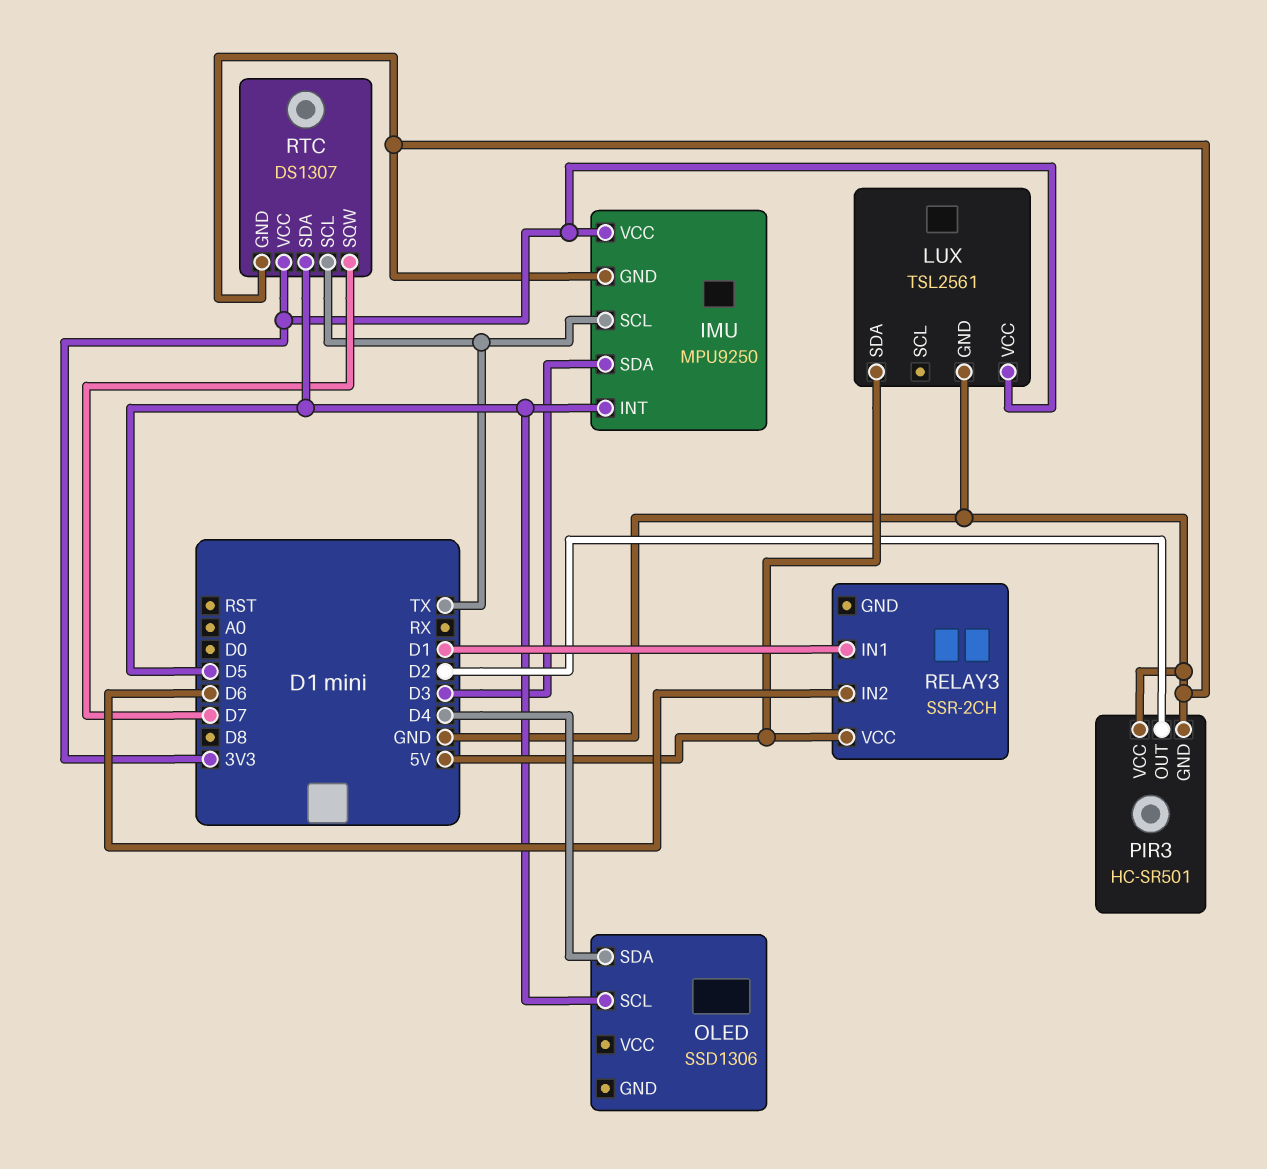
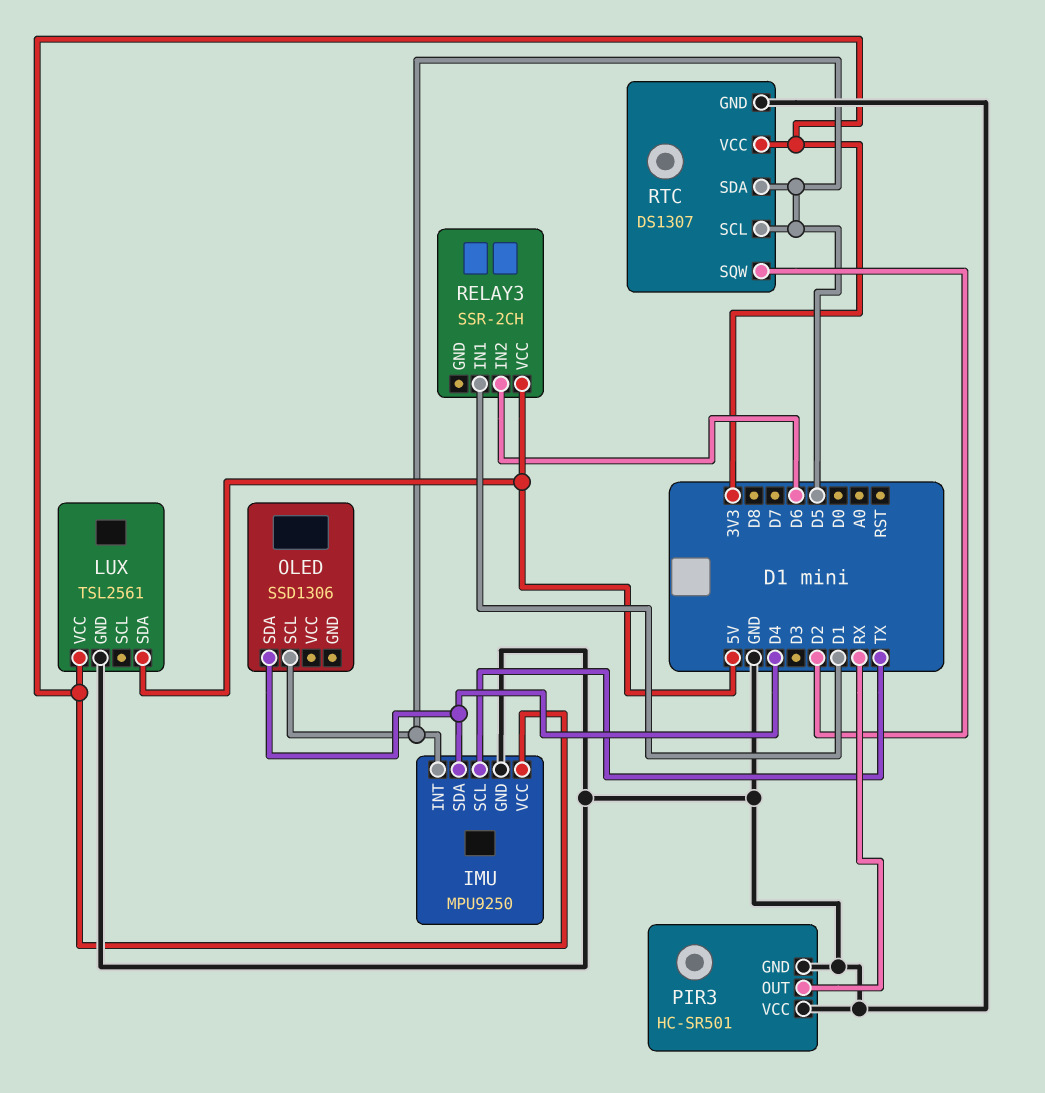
IMU pin SDA: D3 -> D4
PIR3 pin OUT: D2 -> RX
RTC pin SCL: TX -> D5
RTC pin SQW: D7 -> D2

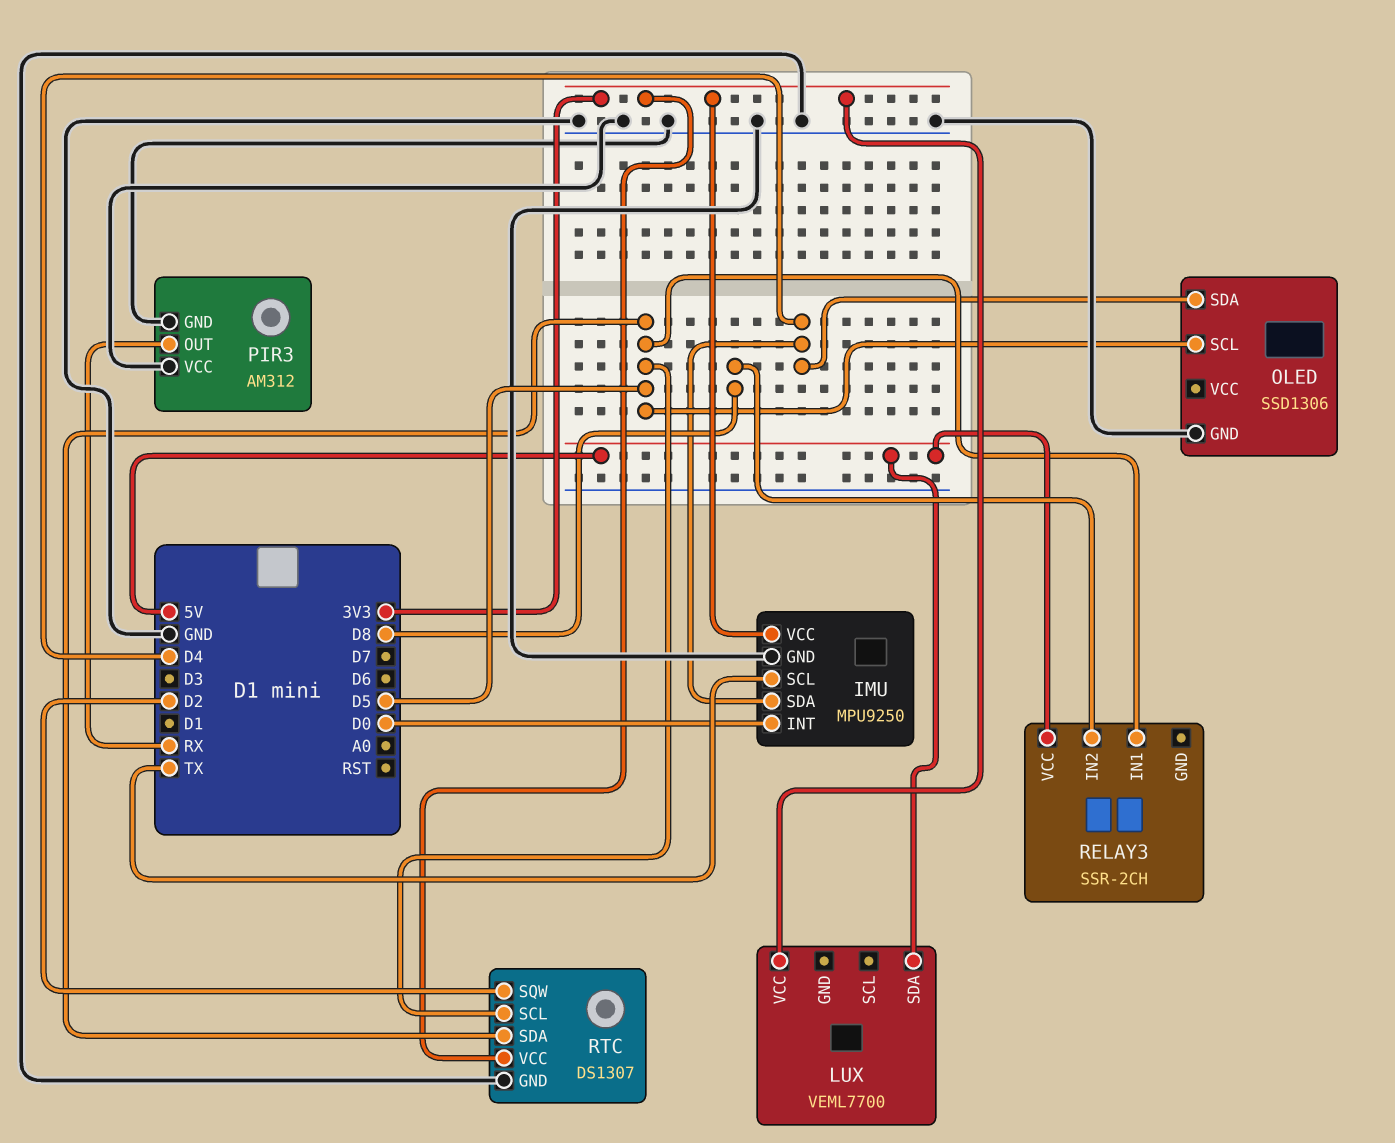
IMU pin INT: D5 -> D0
LUX: TSL2561 -> VEML7700
LUX pin GND: GND -> none
OLED pin GND: none -> GND
PIR3: HC-SR501 -> AM312
RELAY3 pin IN1: D1 -> D5
RELAY3 pin IN2: D6 -> D8

